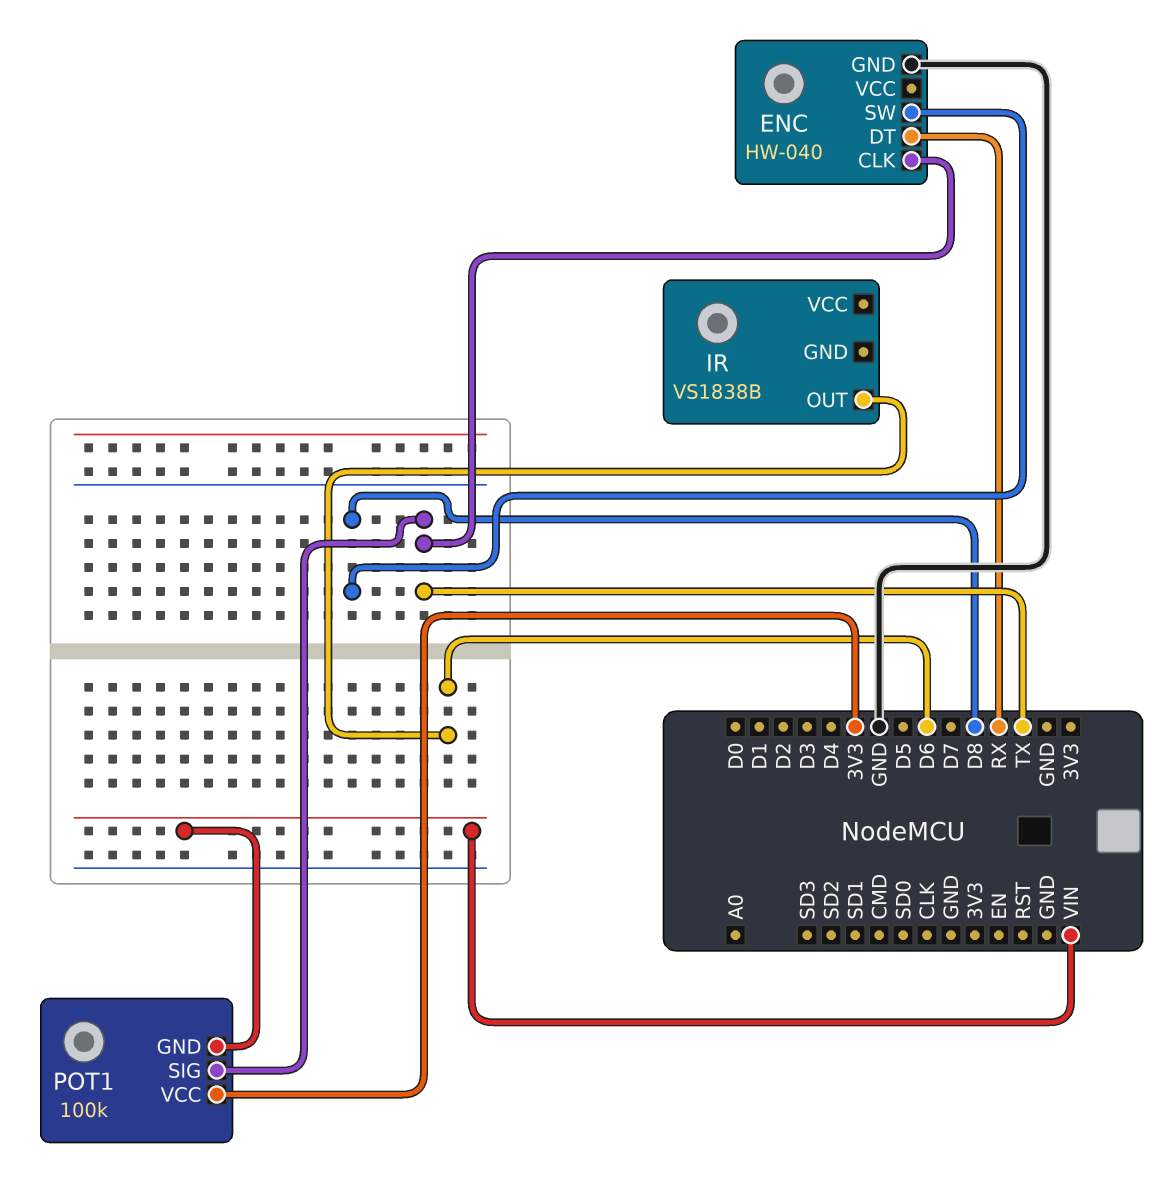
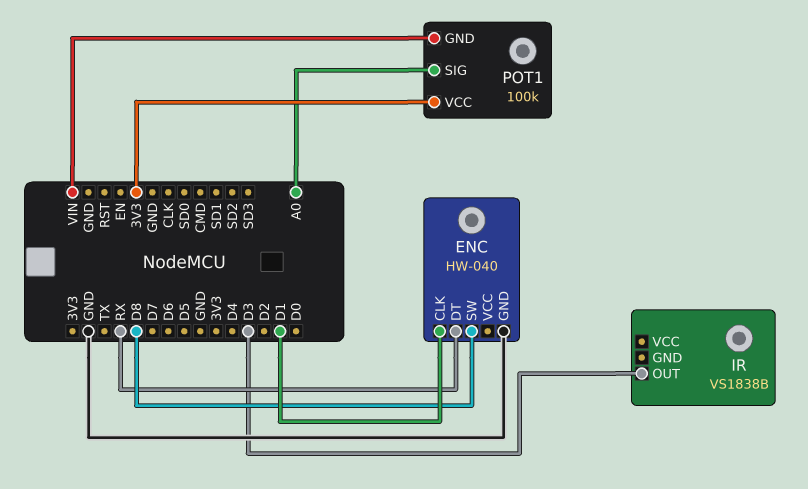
ENC pin CLK: TX -> D1
IR pin OUT: D6 -> D3
POT1 pin SIG: TX -> A0

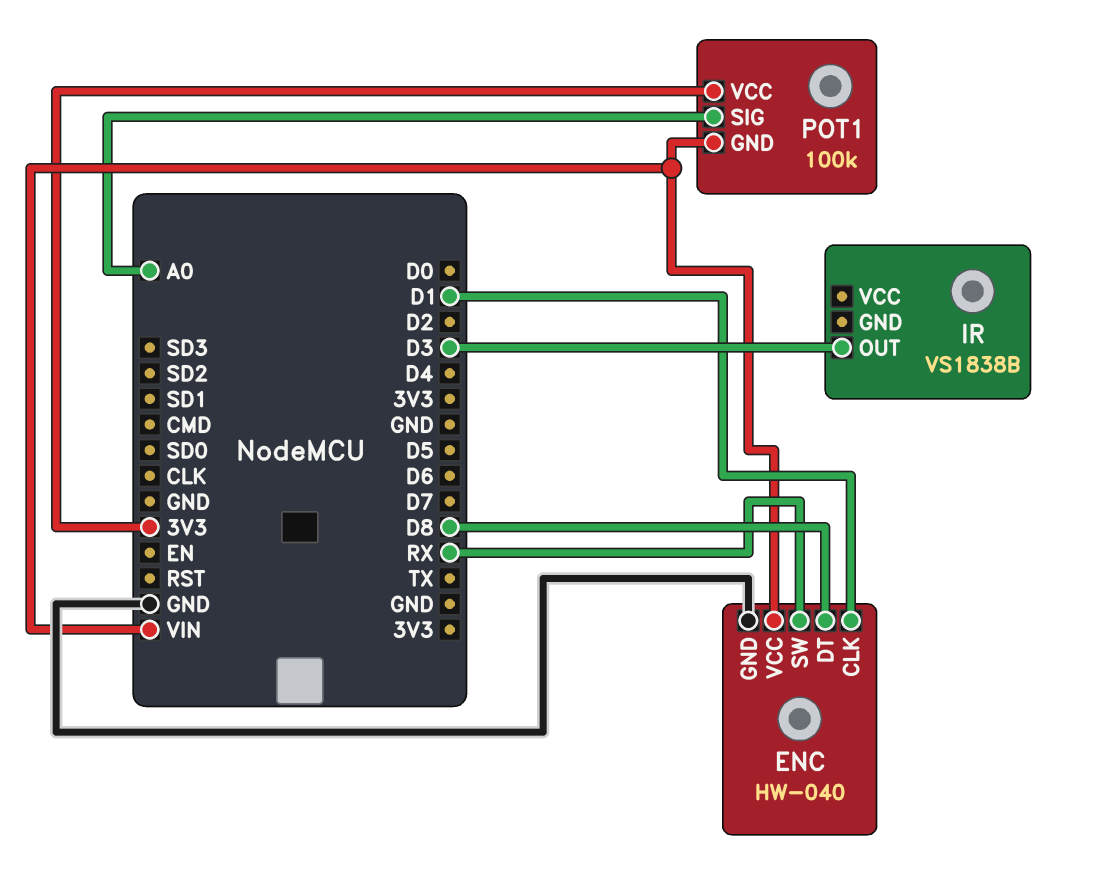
ENC pin DT: RX -> D8
ENC pin SW: D8 -> RX
ENC pin VCC: none -> VIN

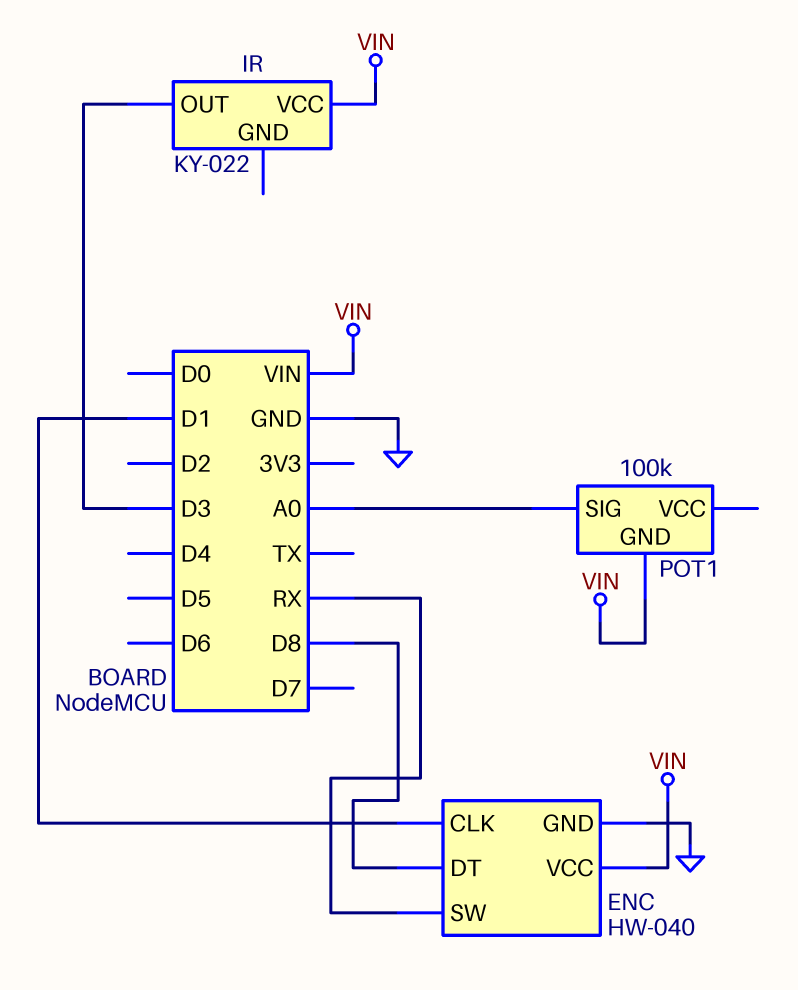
IR: VS1838B -> KY-022
IR pin VCC: none -> VIN
POT1 pin VCC: 3V3 -> none

